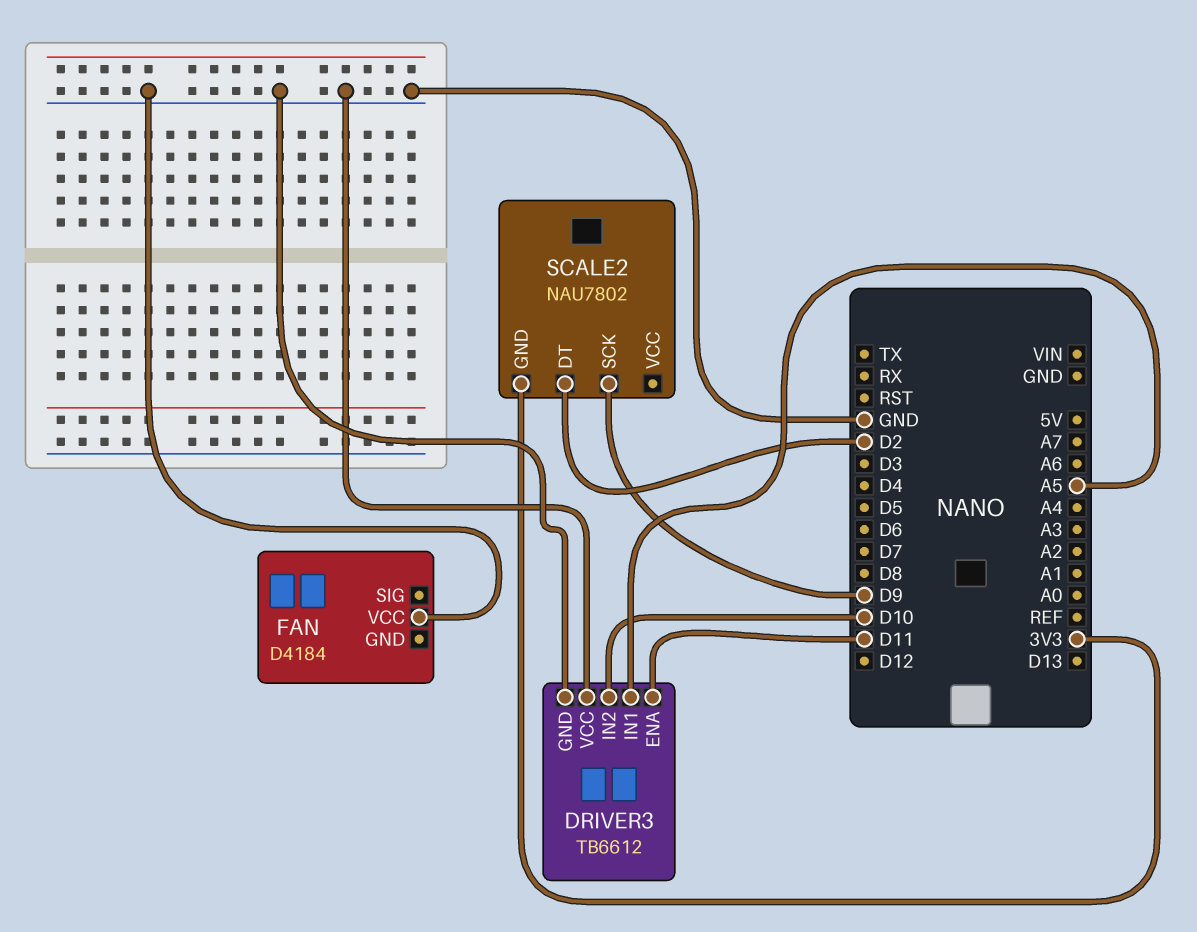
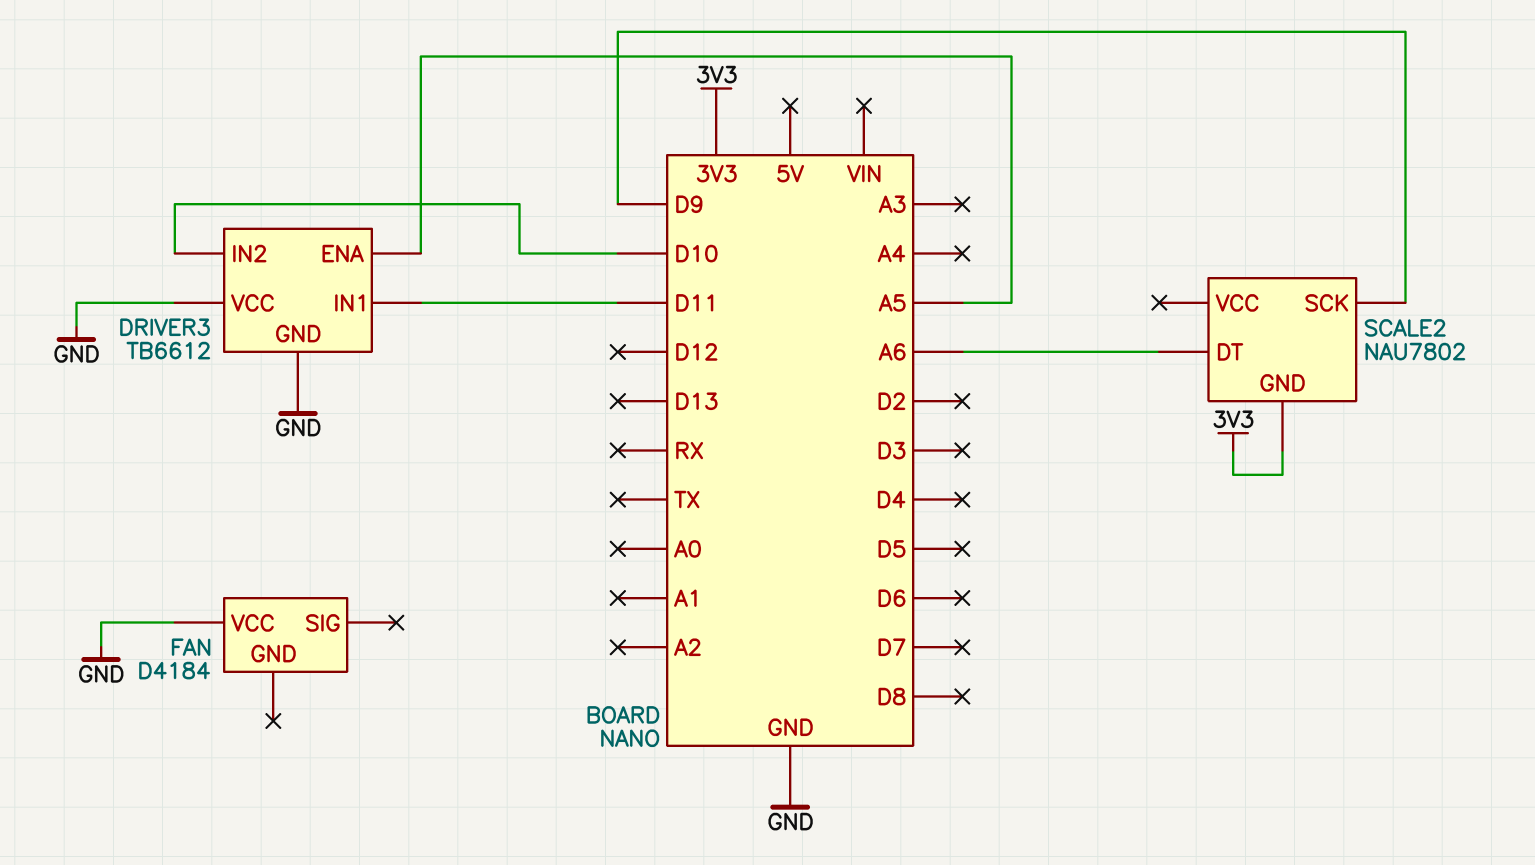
DRIVER3 pin ENA: D11 -> A5
DRIVER3 pin IN1: A5 -> D11
SCALE2 pin DT: D2 -> A6

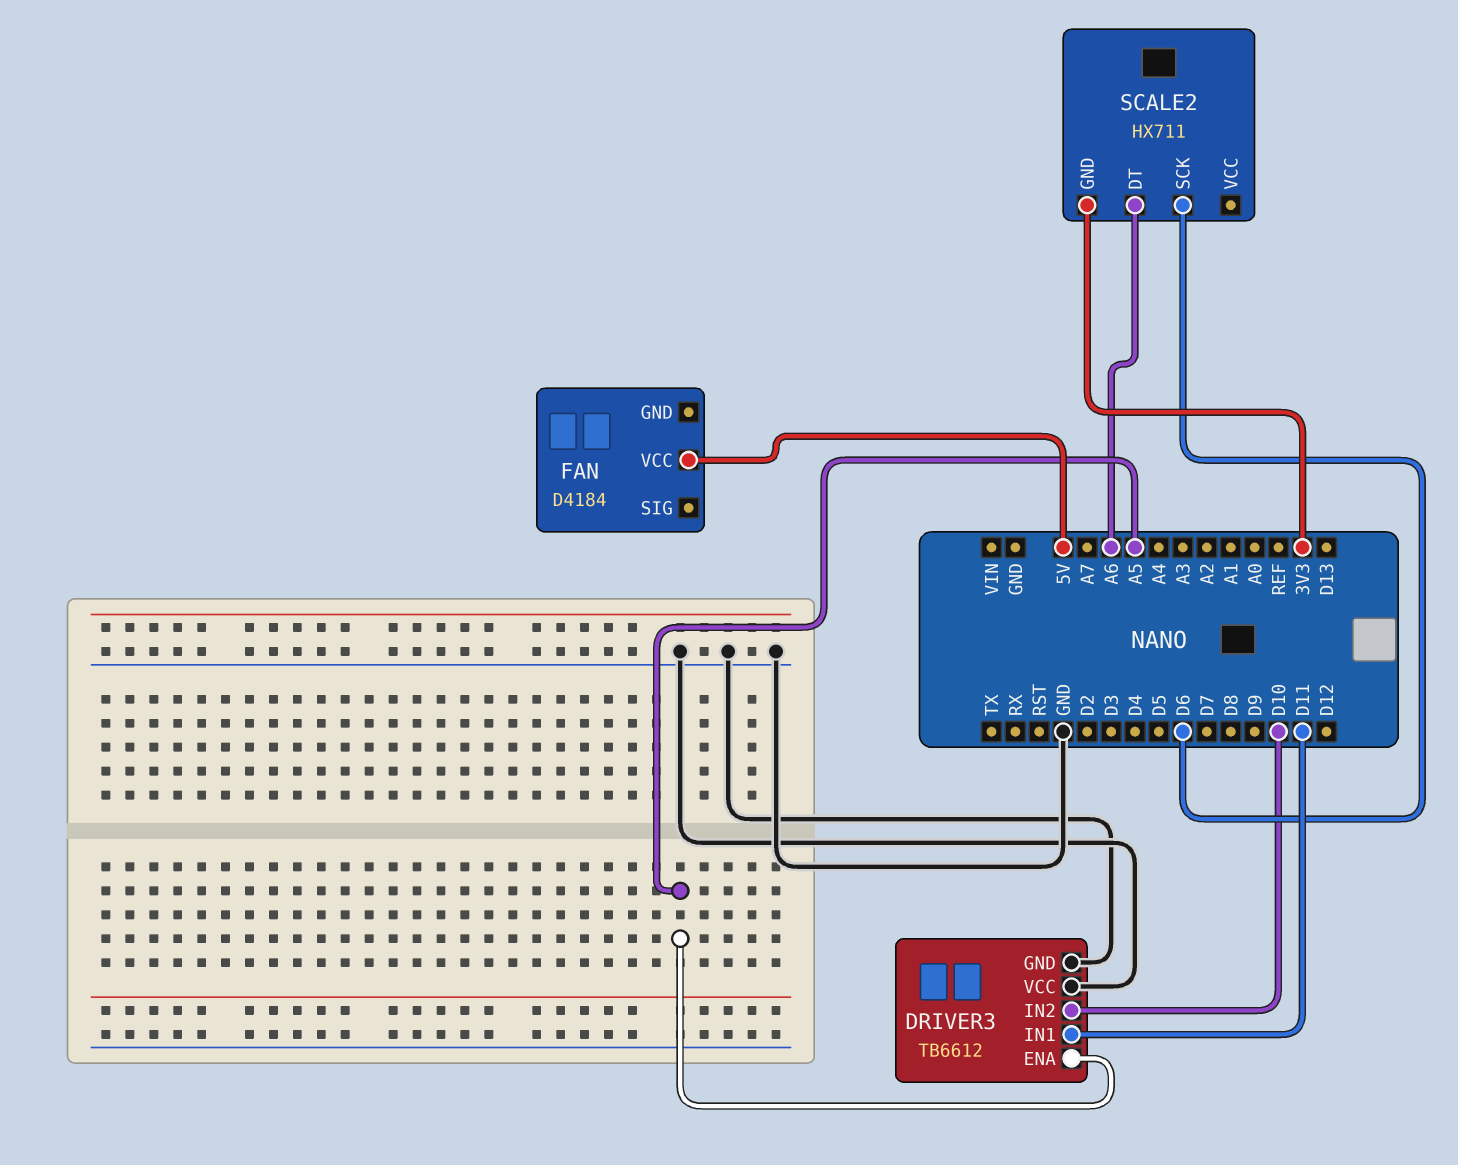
FAN pin VCC: GND -> 5V
SCALE2: NAU7802 -> HX711
SCALE2 pin SCK: D9 -> D6

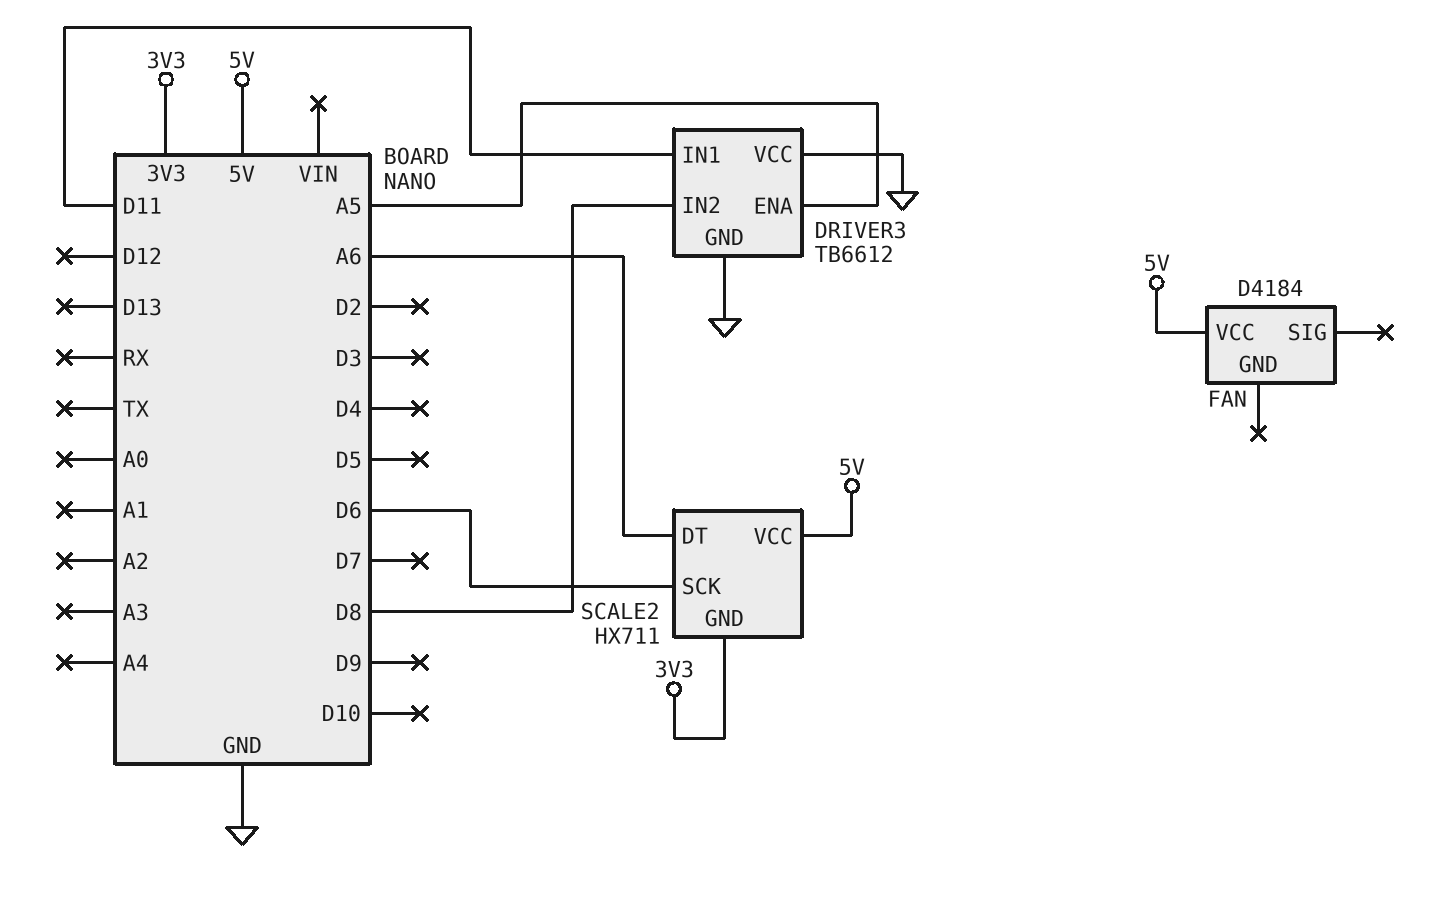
DRIVER3 pin IN2: D10 -> D8
SCALE2 pin VCC: none -> 5V

